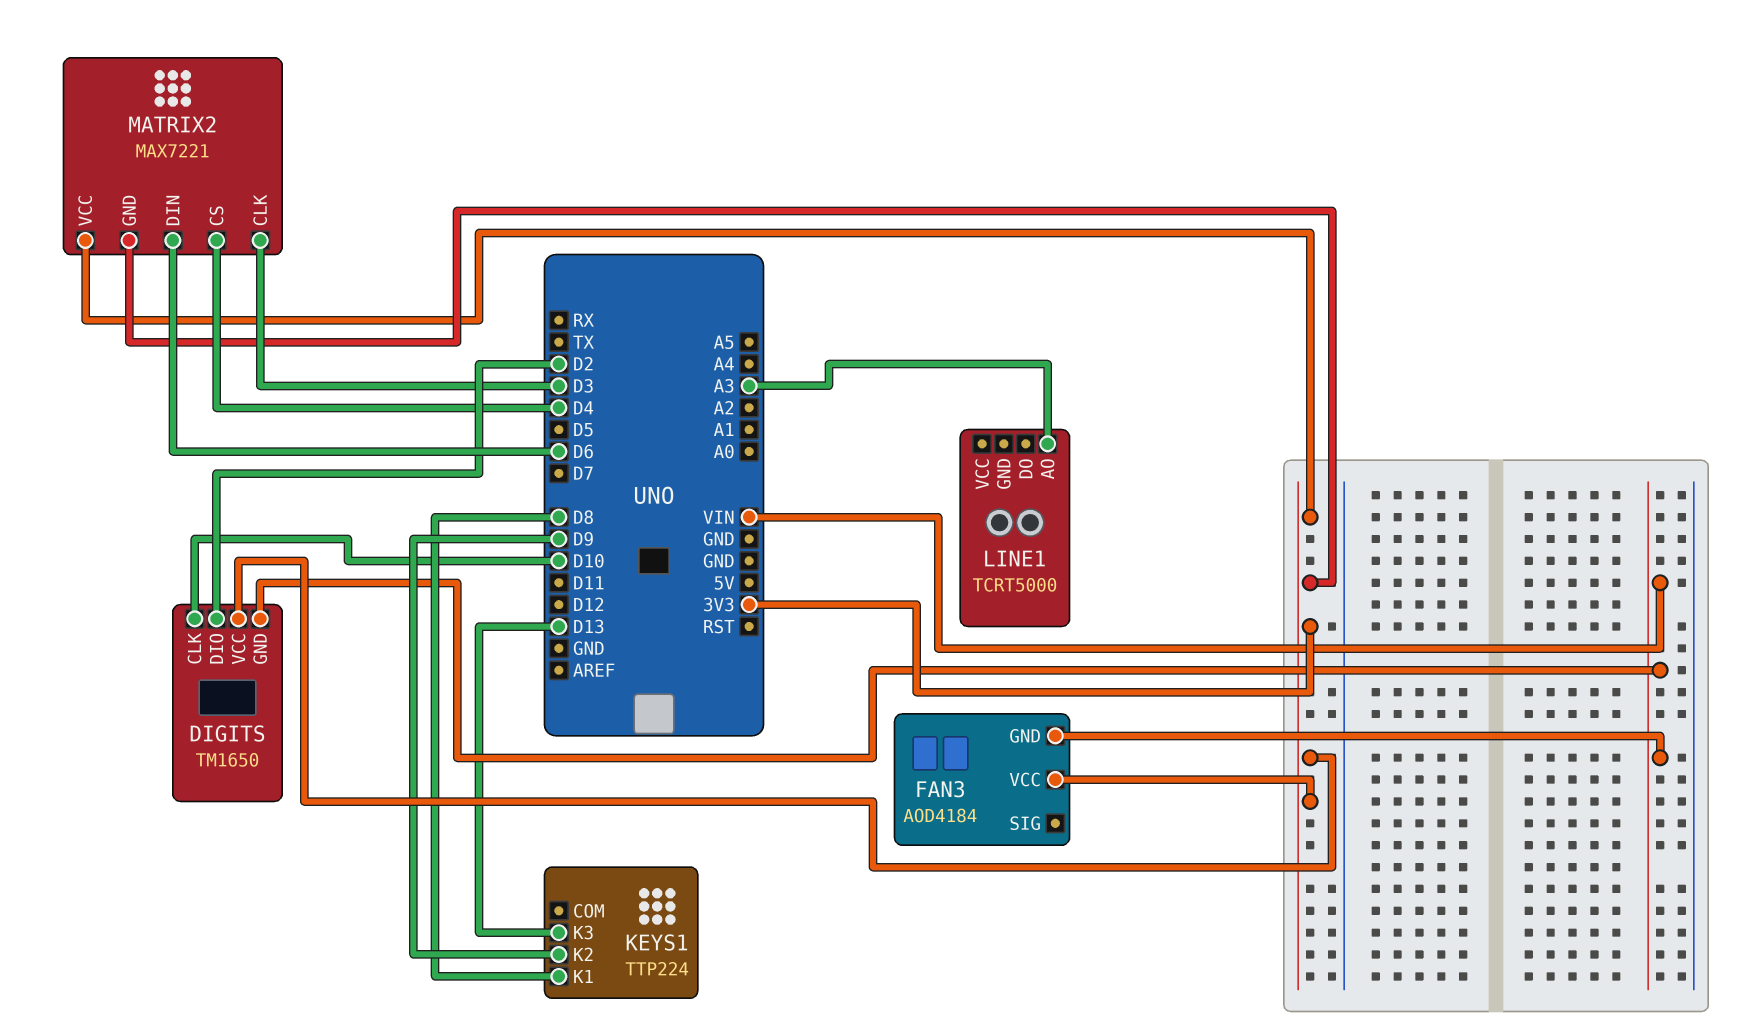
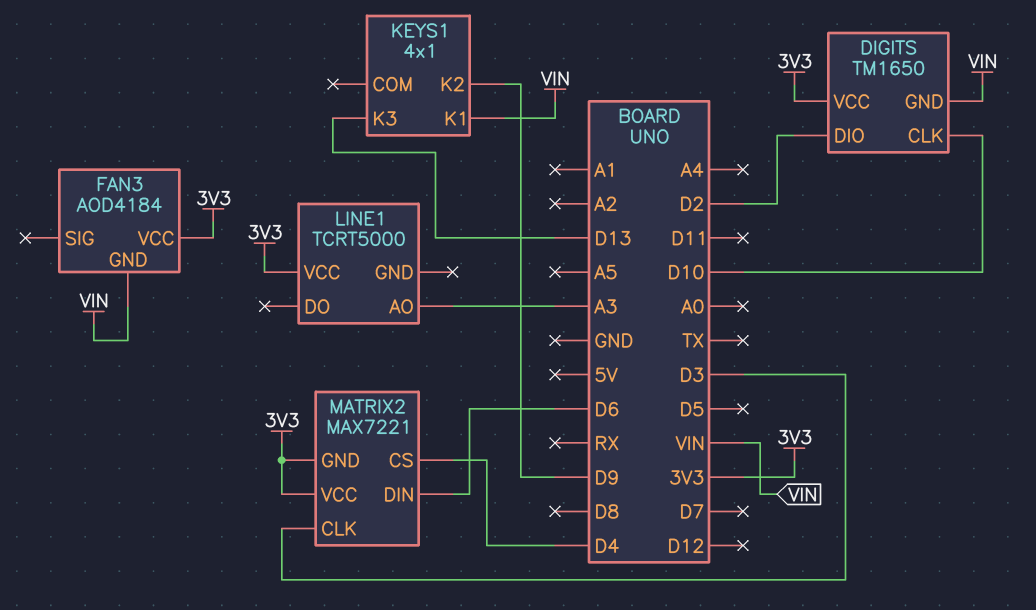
KEYS1: TTP224 -> 4x1
KEYS1 pin K1: D8 -> VIN
LINE1 pin VCC: none -> 3V3

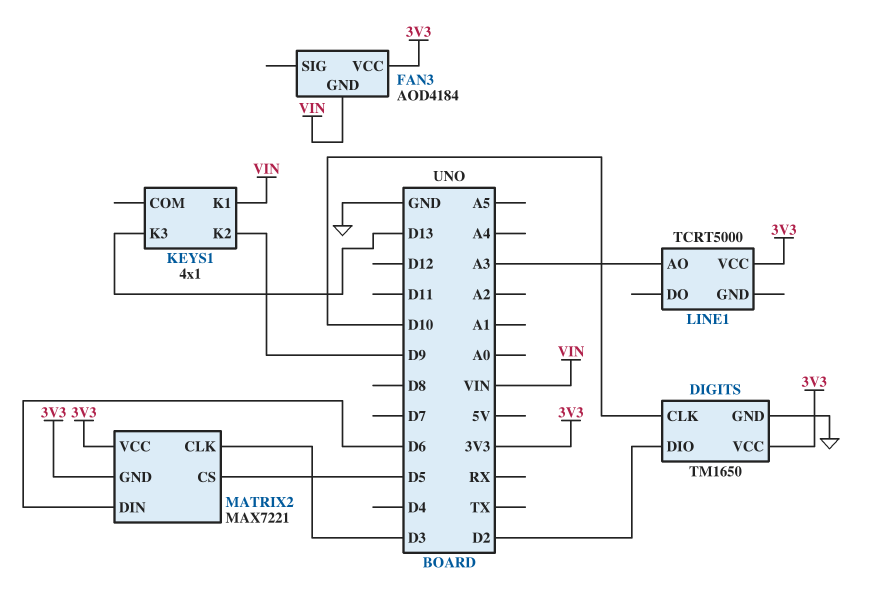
DIGITS pin GND: VIN -> GND
MATRIX2 pin CS: D4 -> D5

